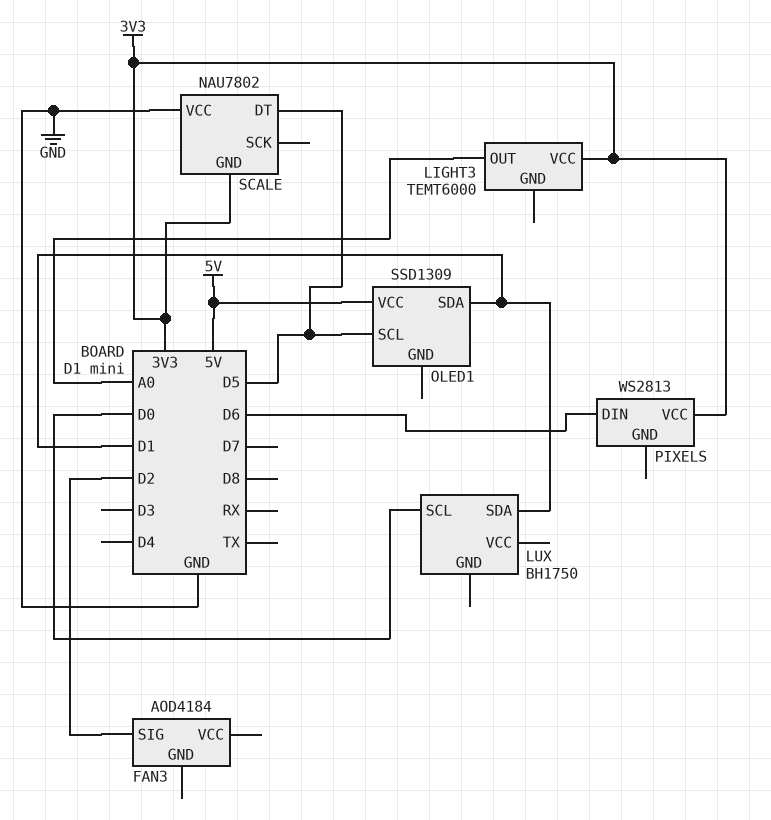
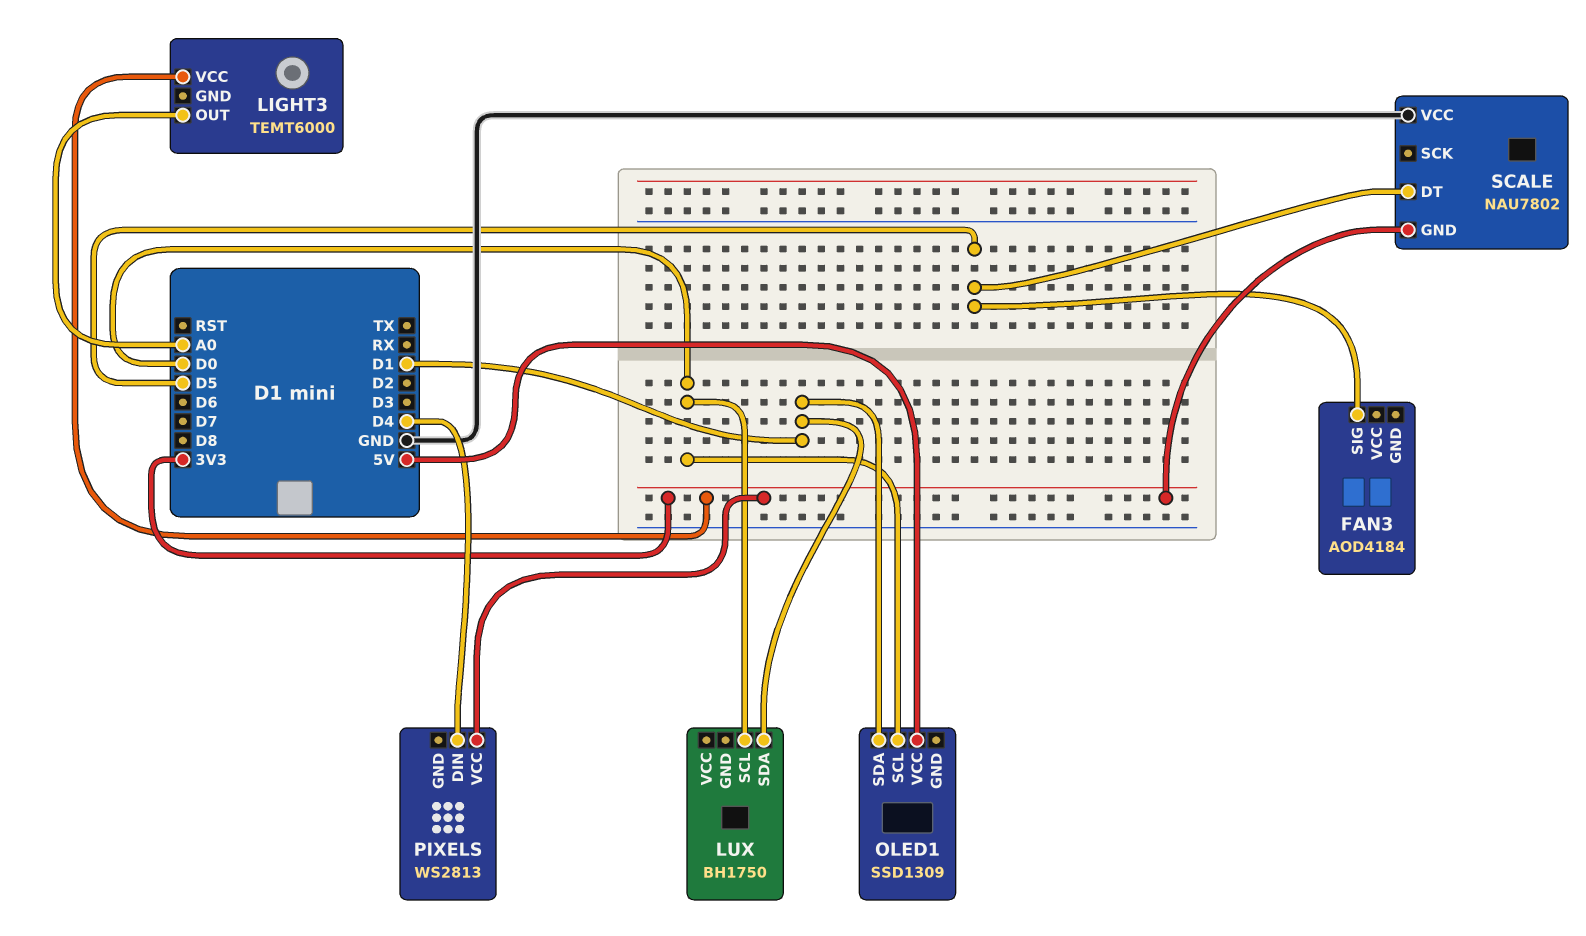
FAN3 pin SIG: D2 -> D5
OLED1 pin SCL: D5 -> D0
PIXELS pin DIN: D6 -> D4

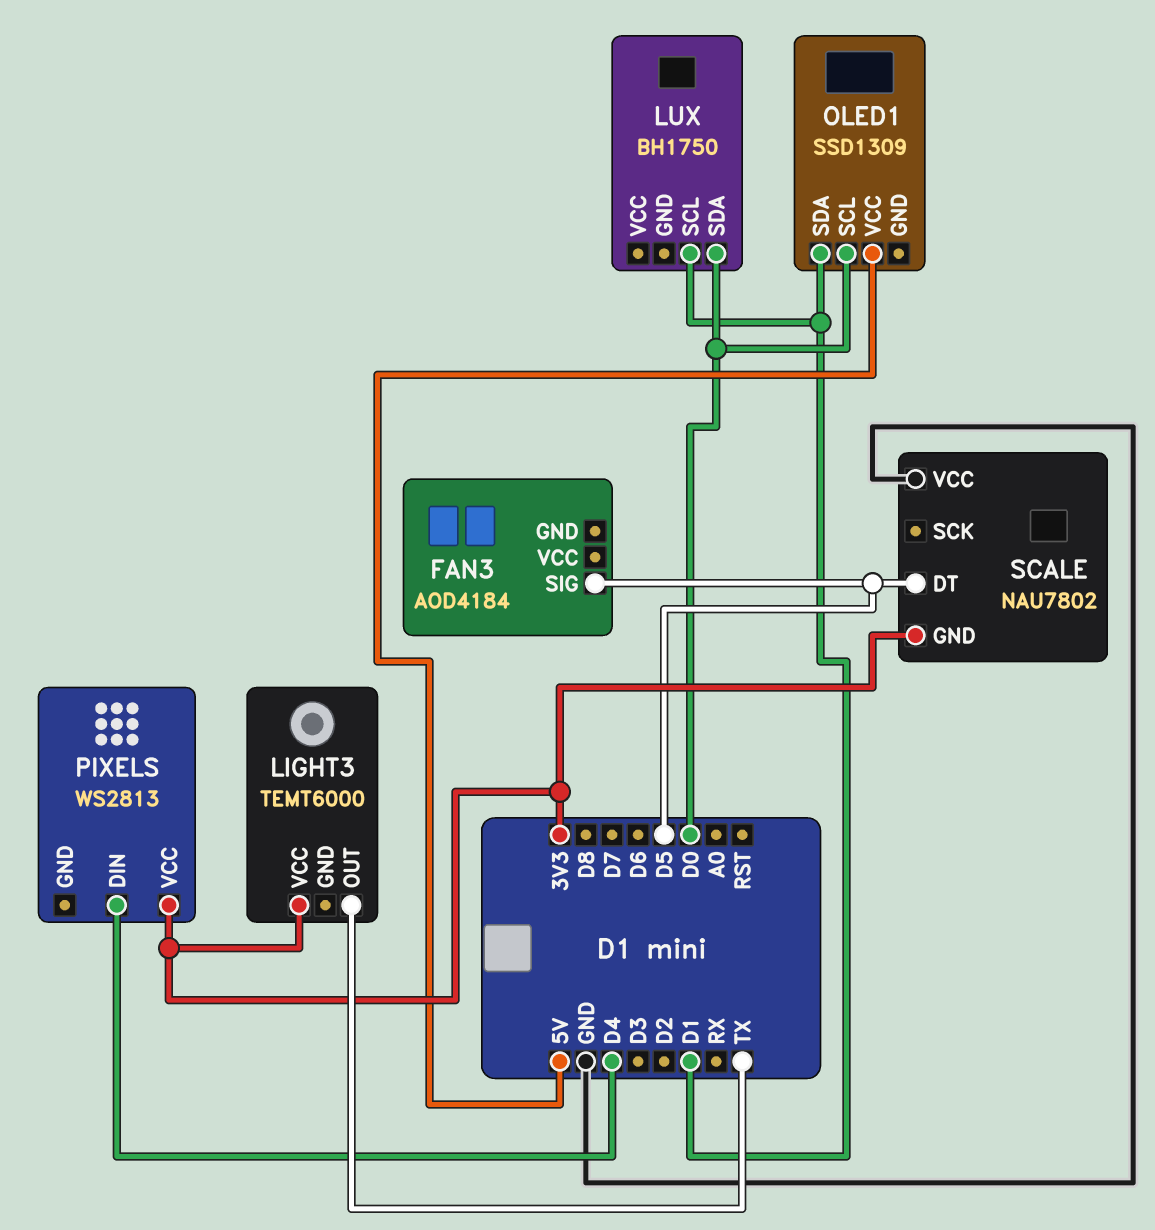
LIGHT3 pin OUT: A0 -> TX
LUX pin SCL: D0 -> D1
LUX pin SDA: D1 -> D0

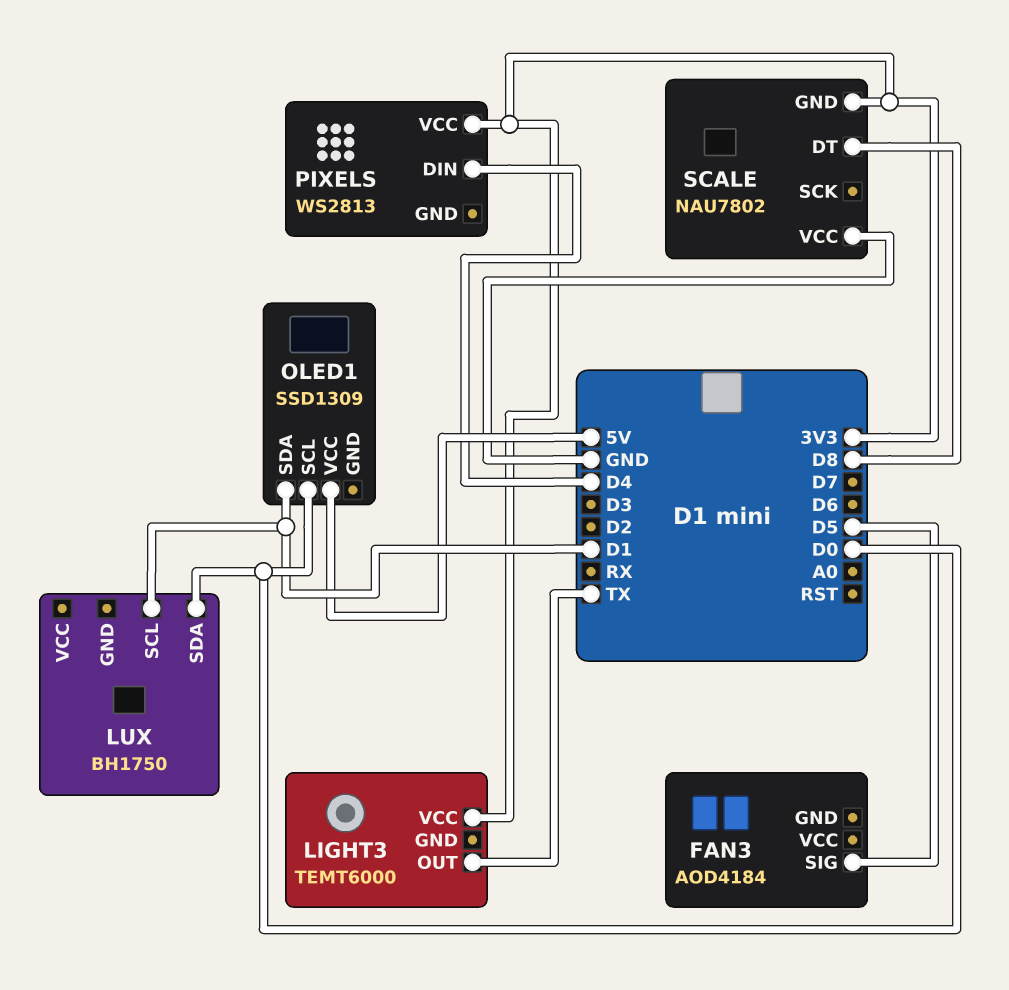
SCALE pin DT: D5 -> D8

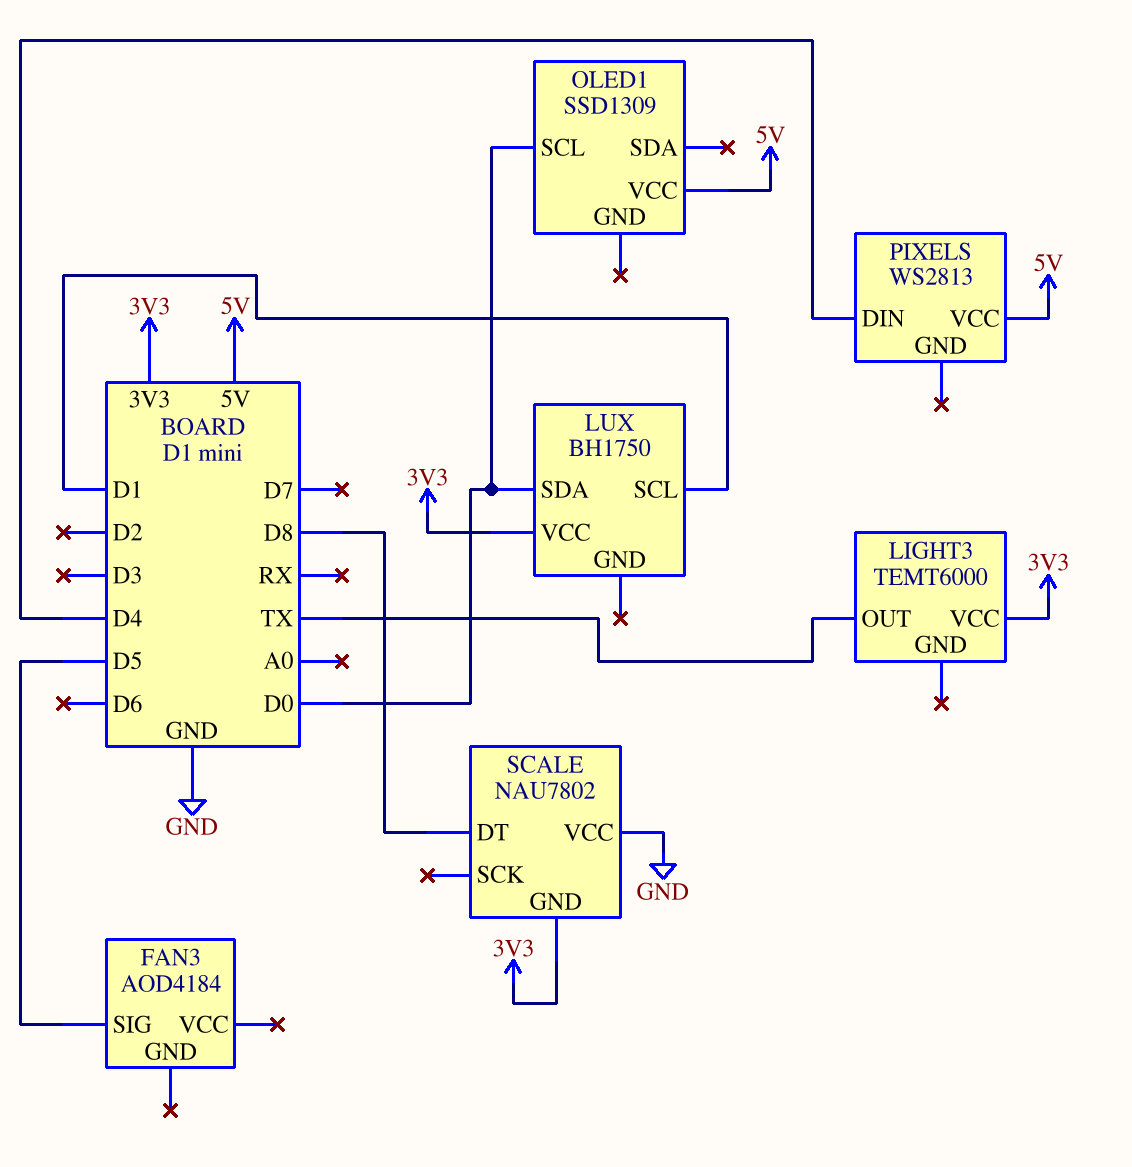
LUX pin VCC: none -> 3V3
OLED1 pin SDA: D1 -> none
PIXELS pin VCC: 3V3 -> 5V

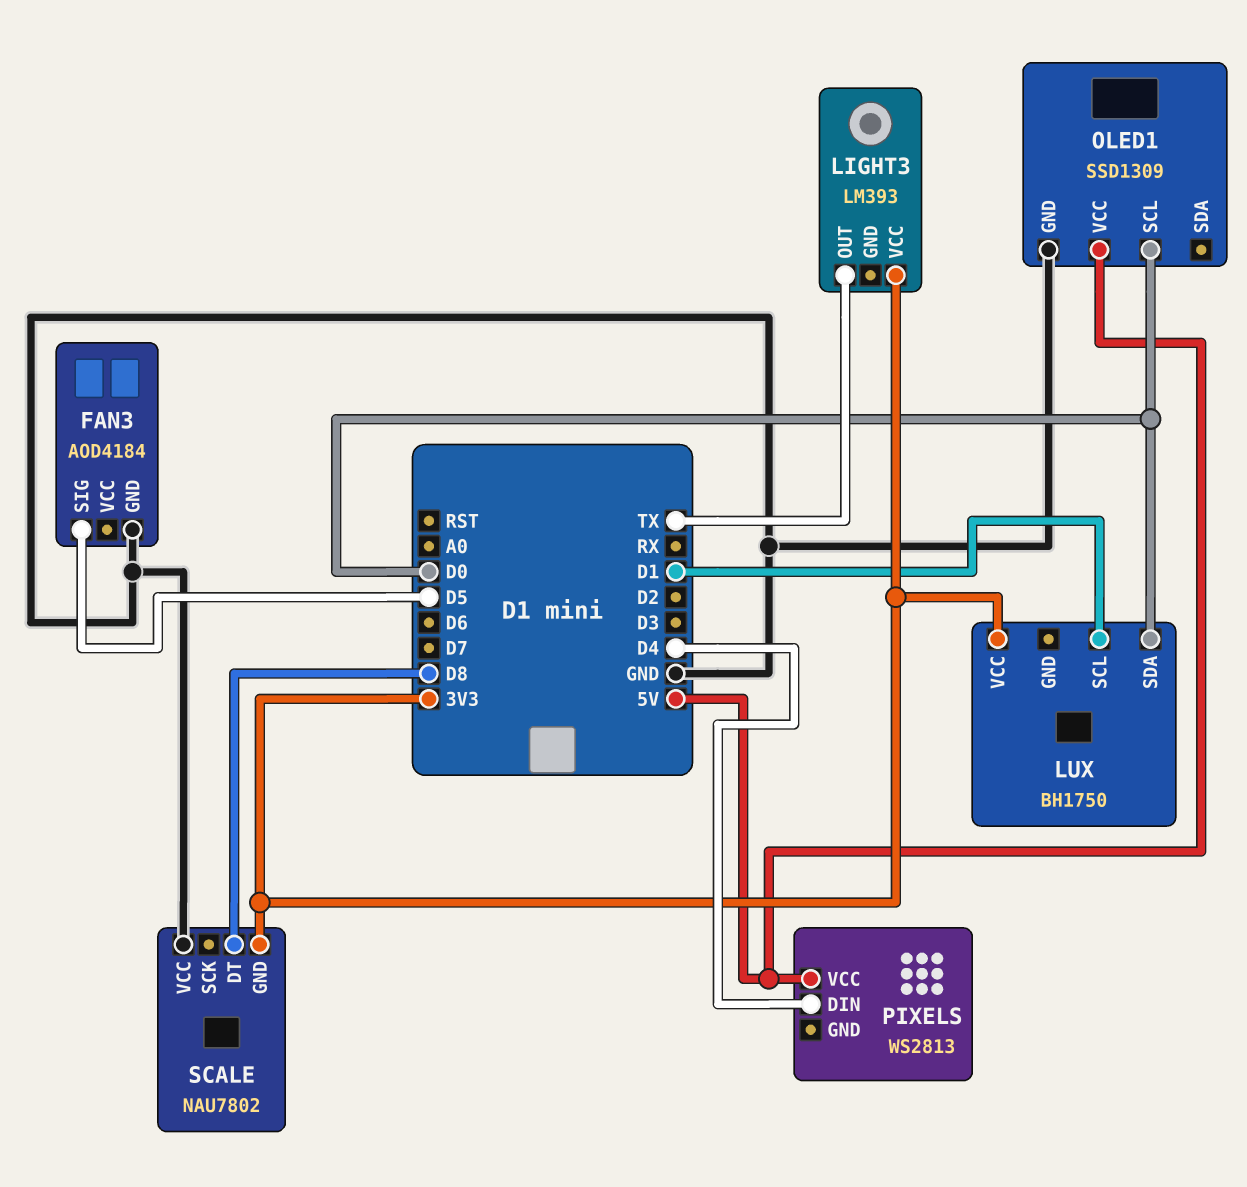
FAN3 pin GND: none -> GND
LIGHT3: TEMT6000 -> LM393
OLED1 pin GND: none -> GND

